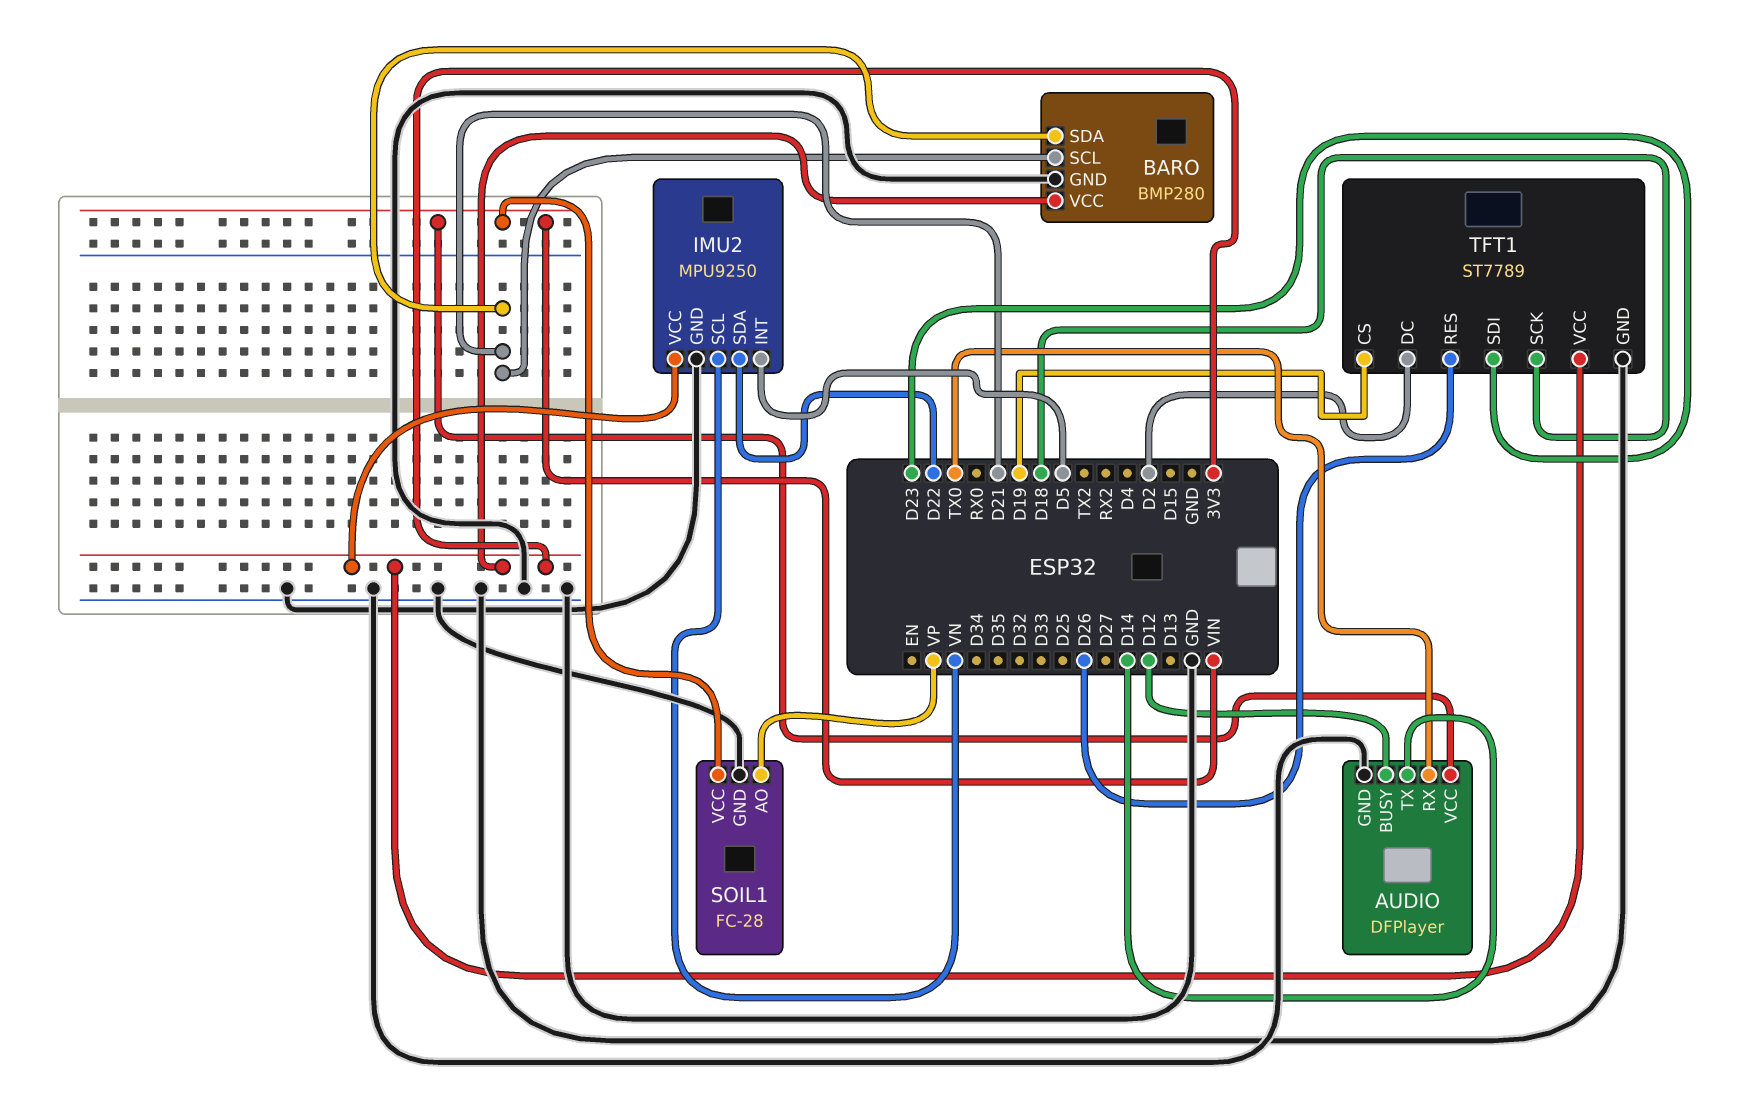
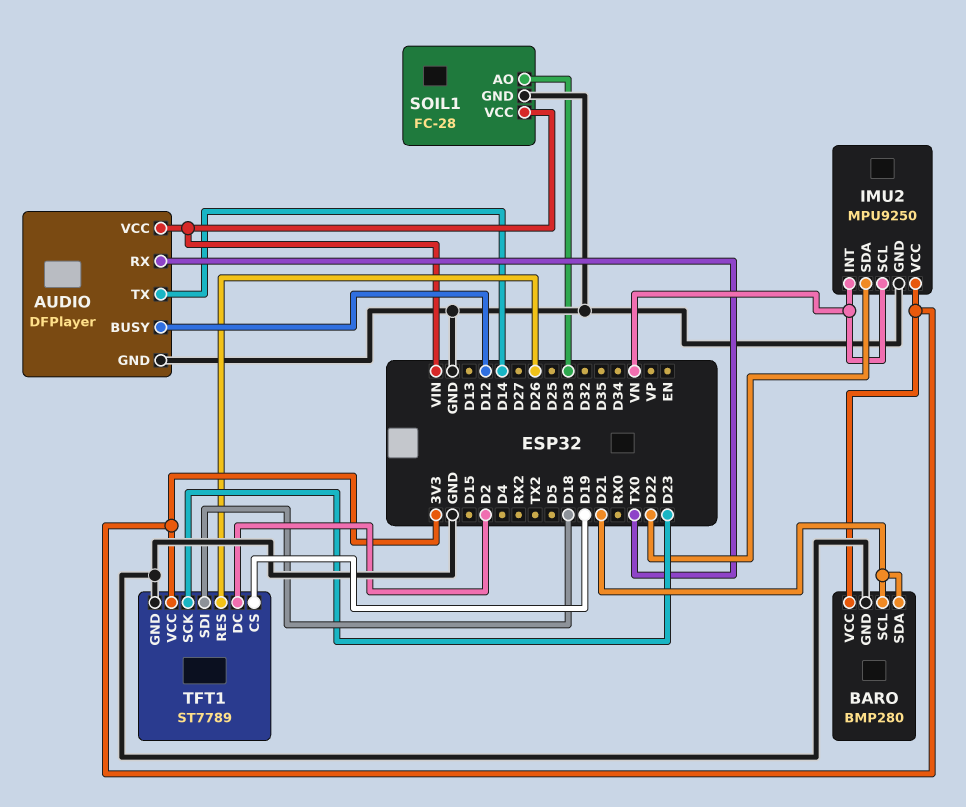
IMU2 pin INT: D5 -> VN
SOIL1 pin AO: VP -> D33
TFT1 pin SCK: D18 -> D23
TFT1 pin SDI: D23 -> D18

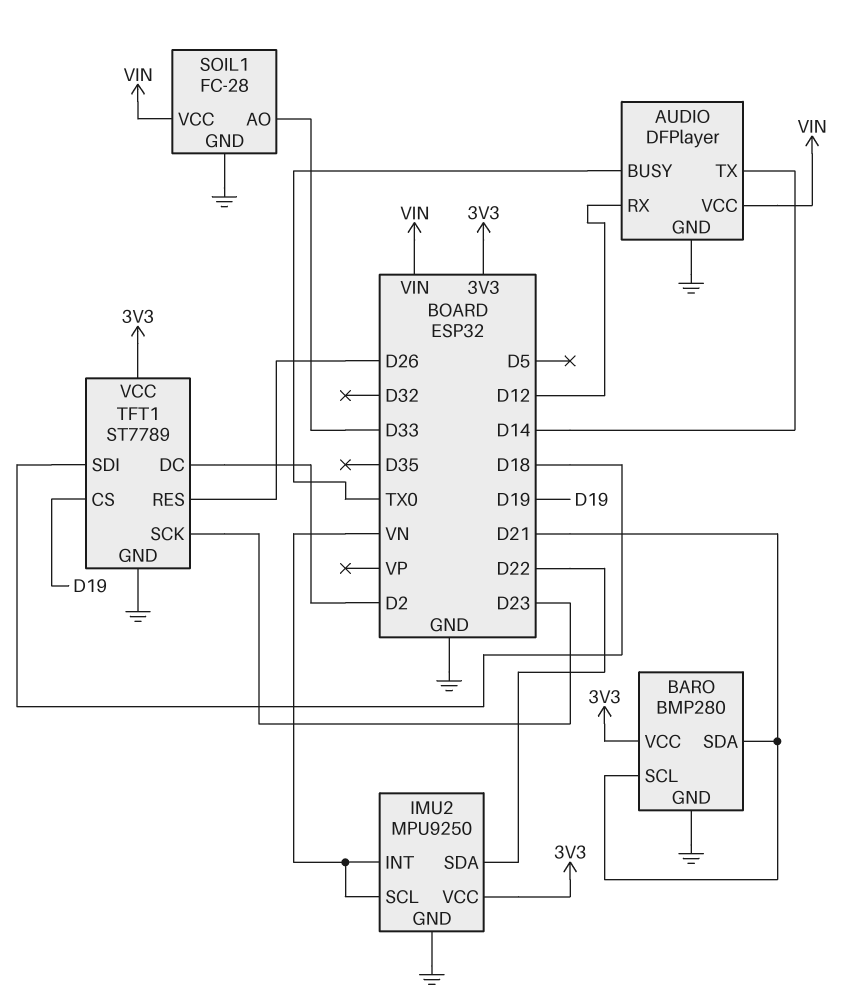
AUDIO pin BUSY: D12 -> TX0
AUDIO pin RX: TX0 -> D12

